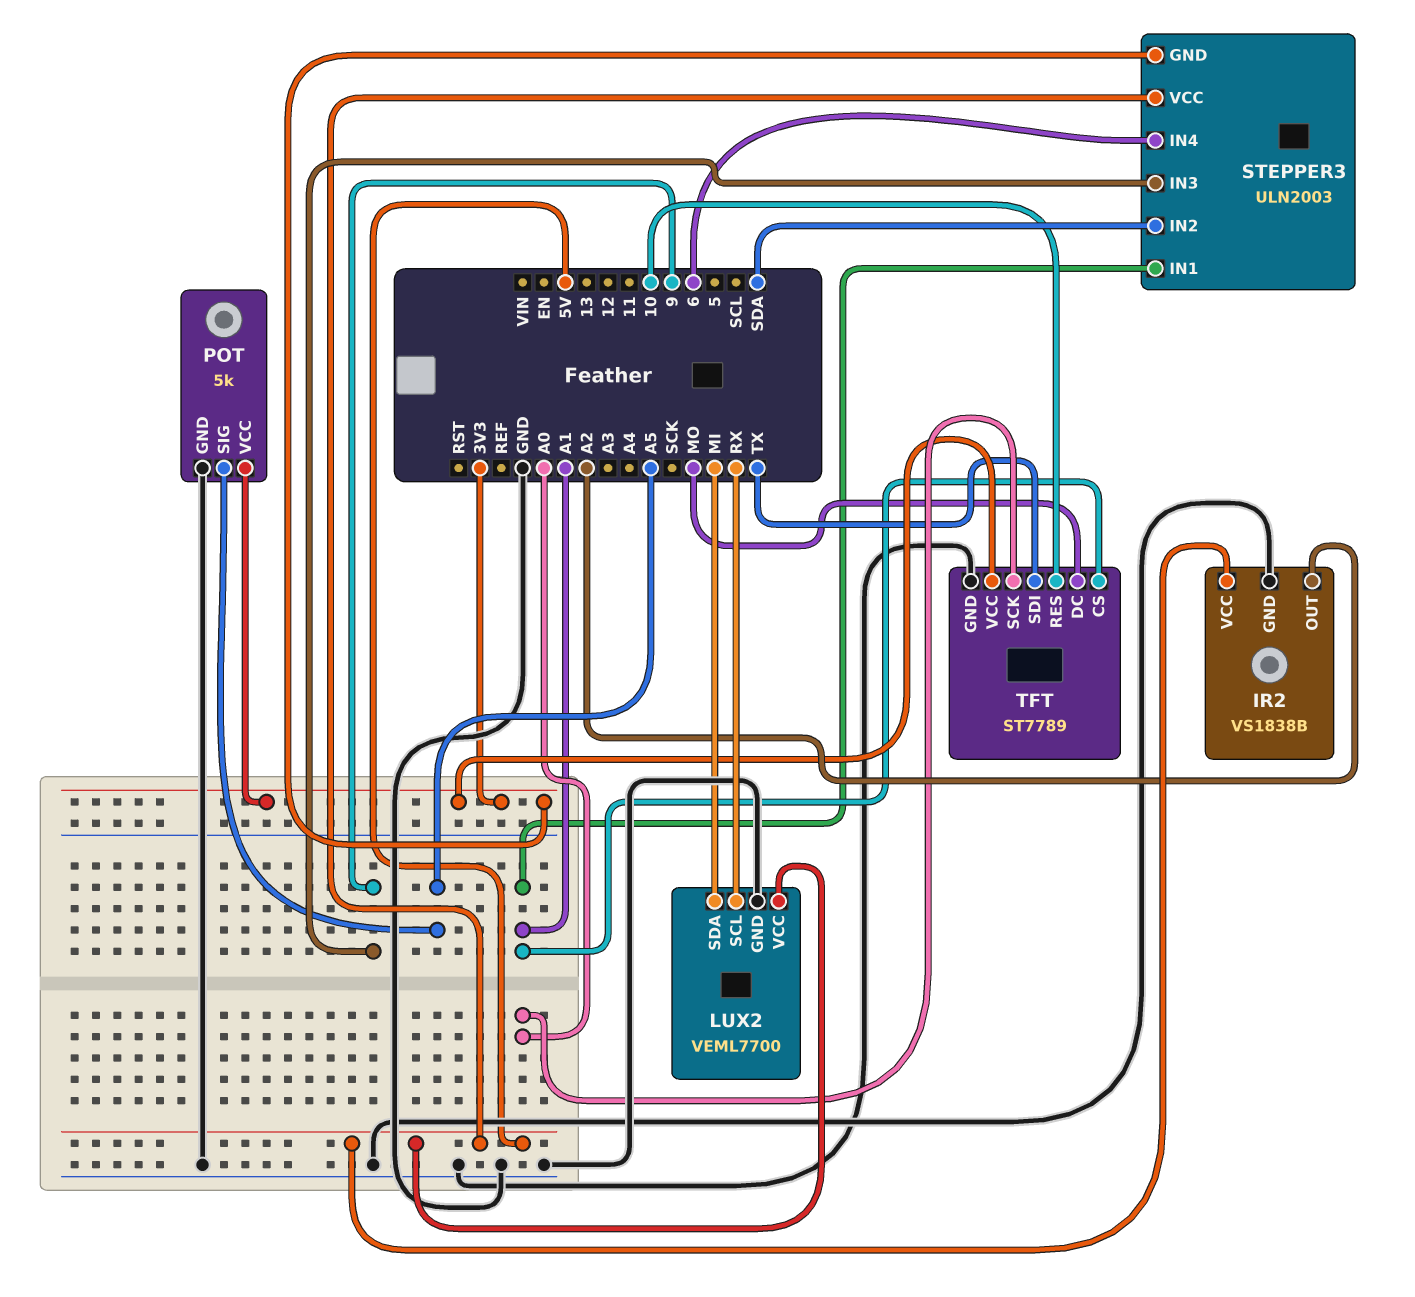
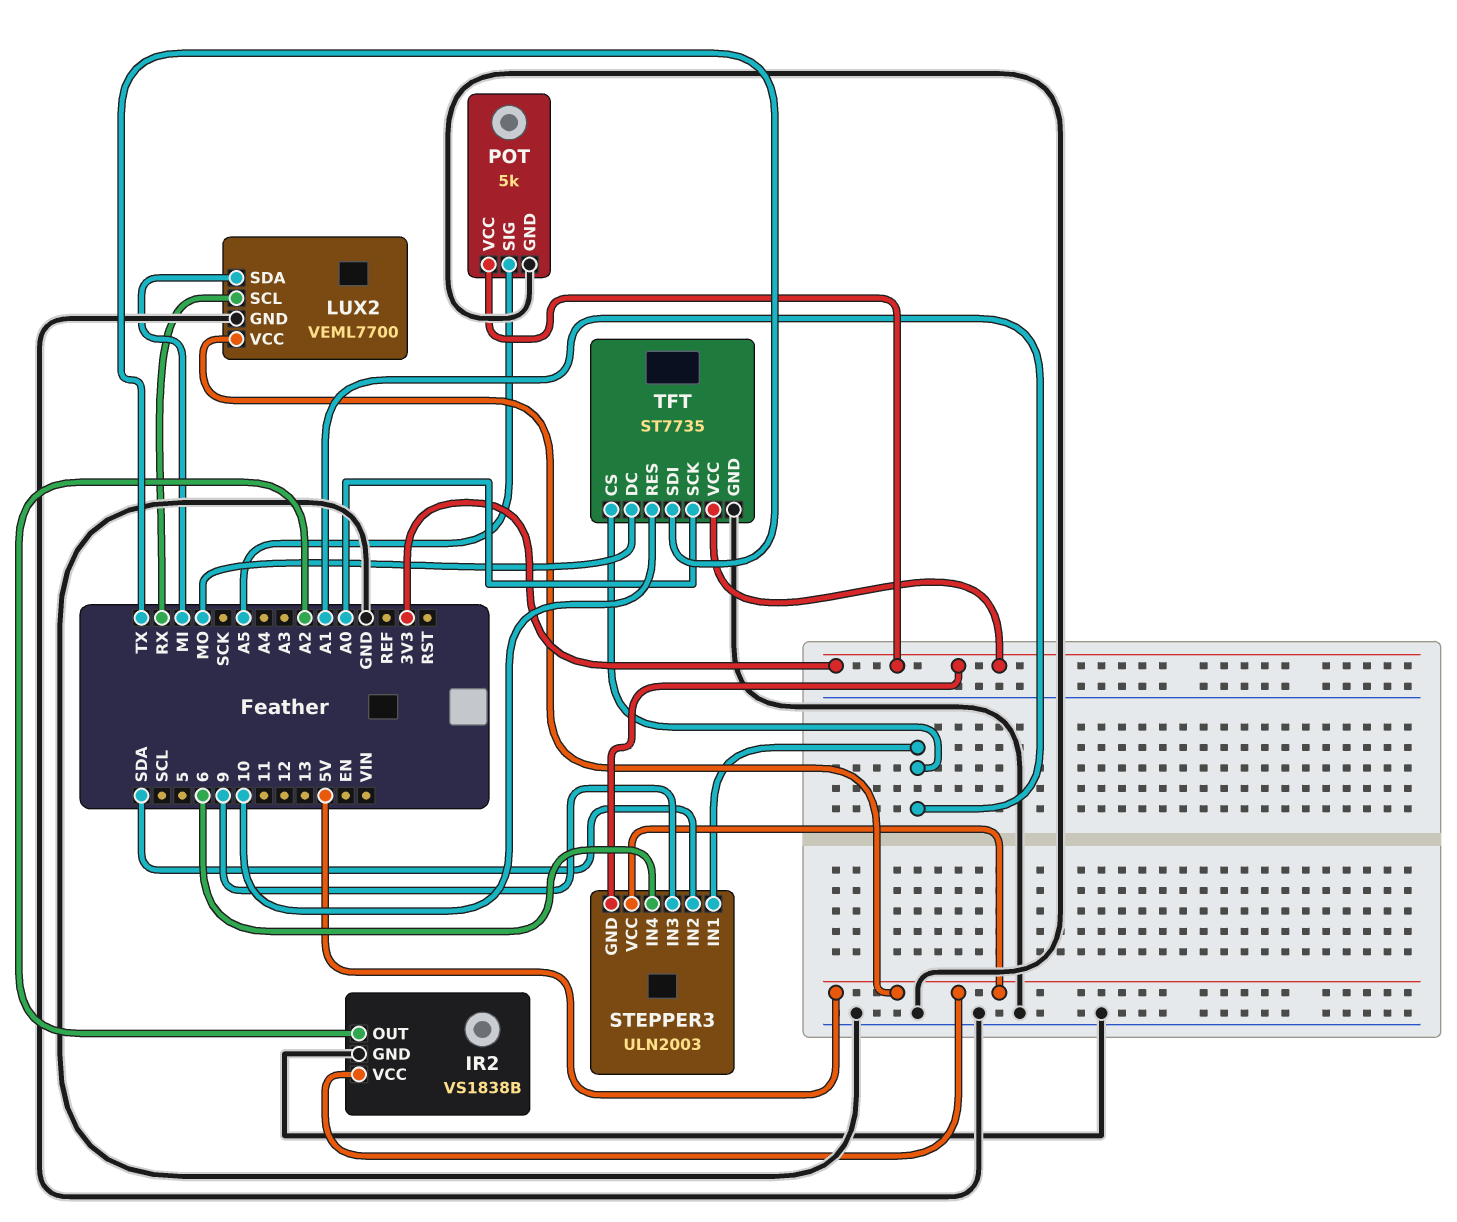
TFT: ST7789 -> ST7735

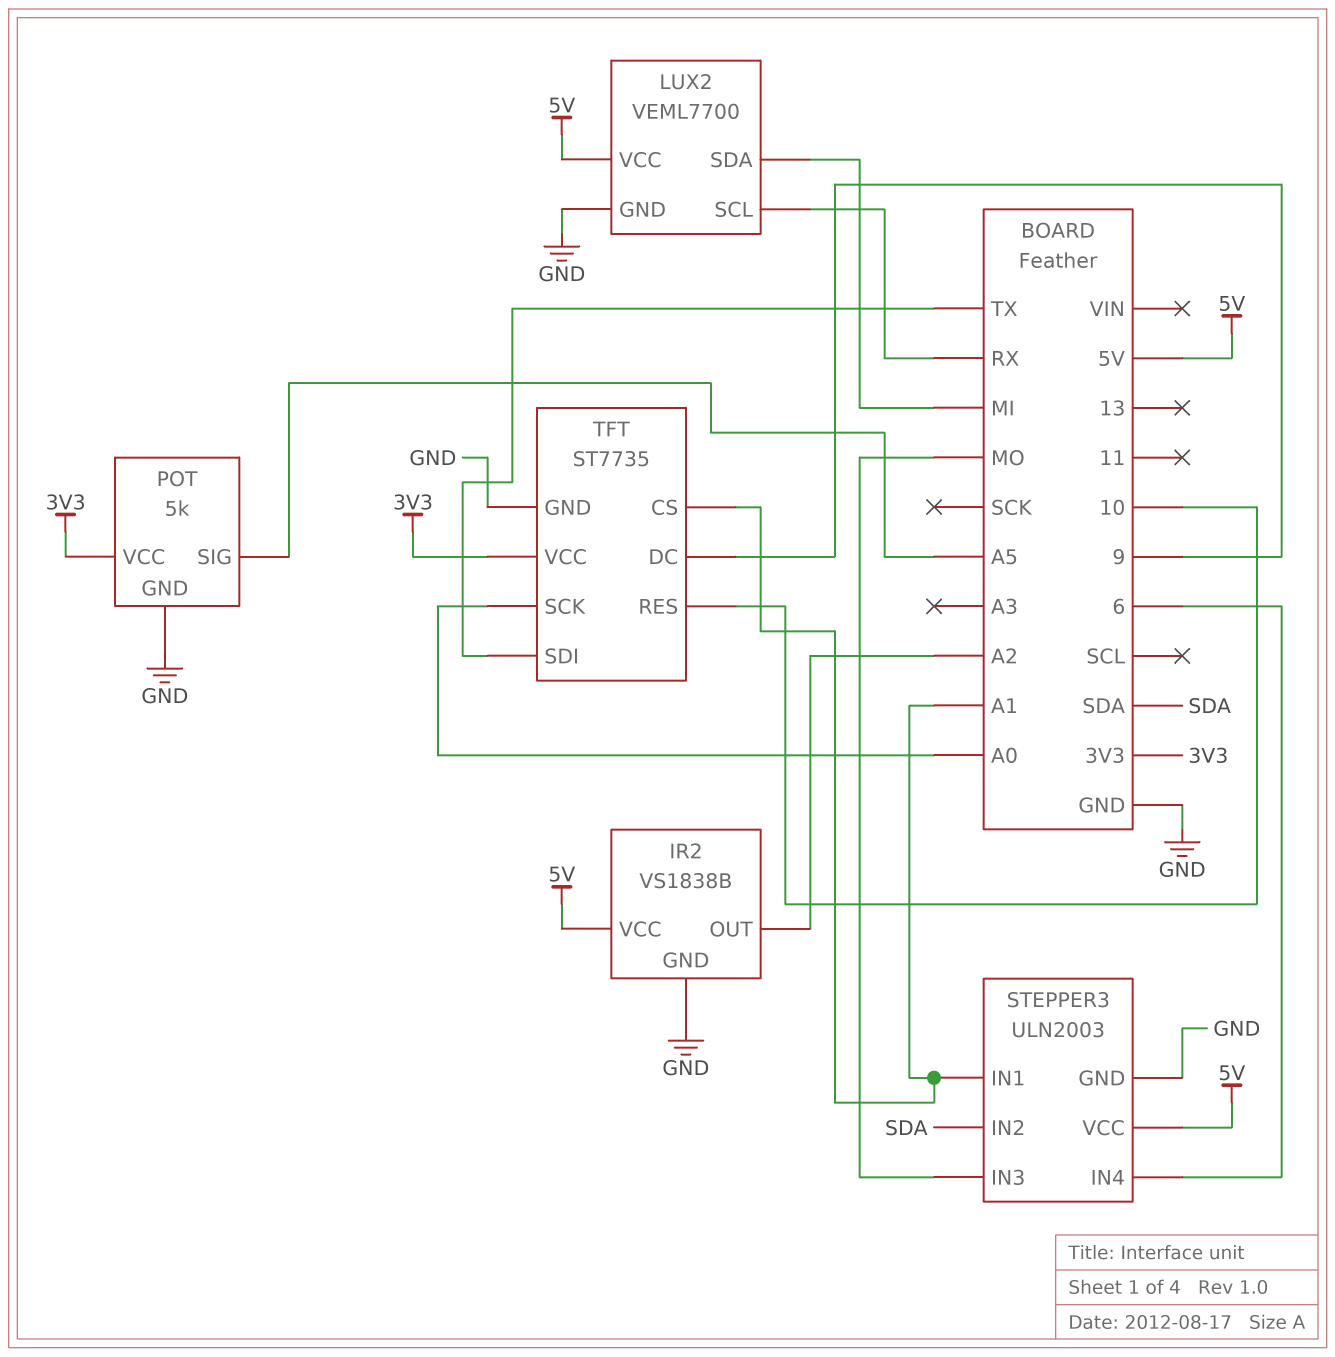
STEPPER3 pin GND: 3V3 -> GND
STEPPER3 pin IN3: 9 -> MO
TFT pin DC: MO -> 9

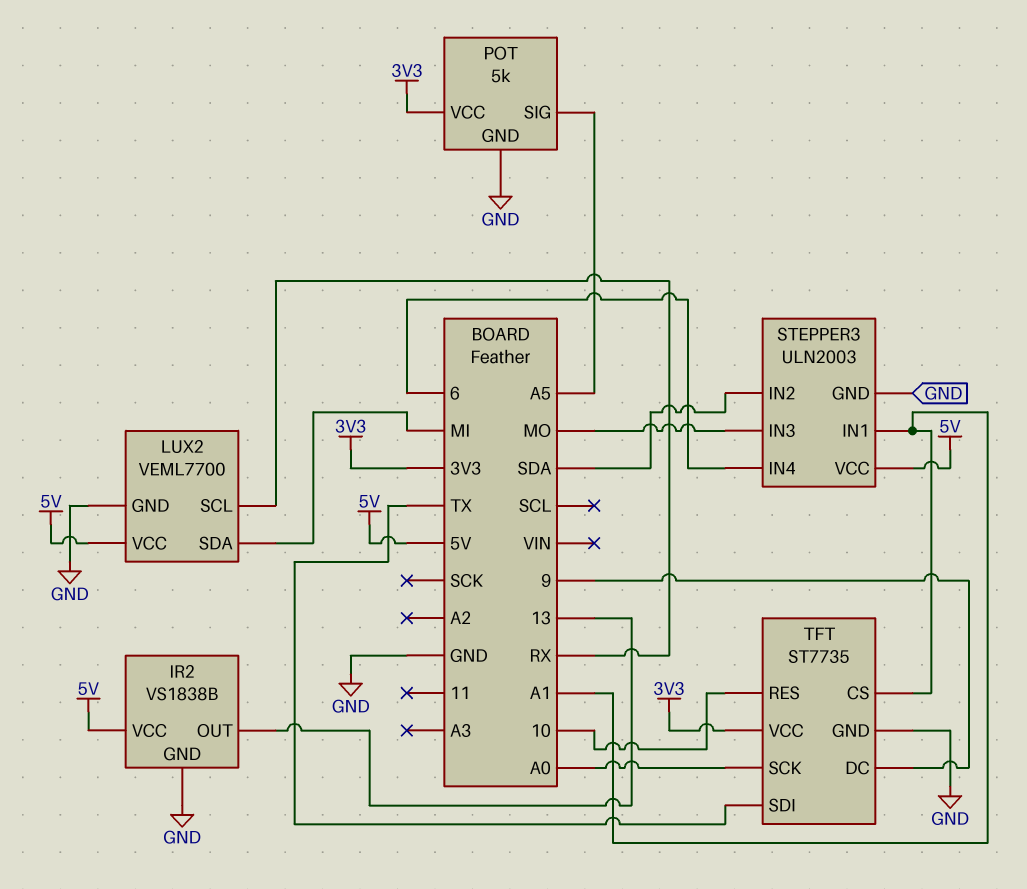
IR2 pin OUT: A2 -> 13

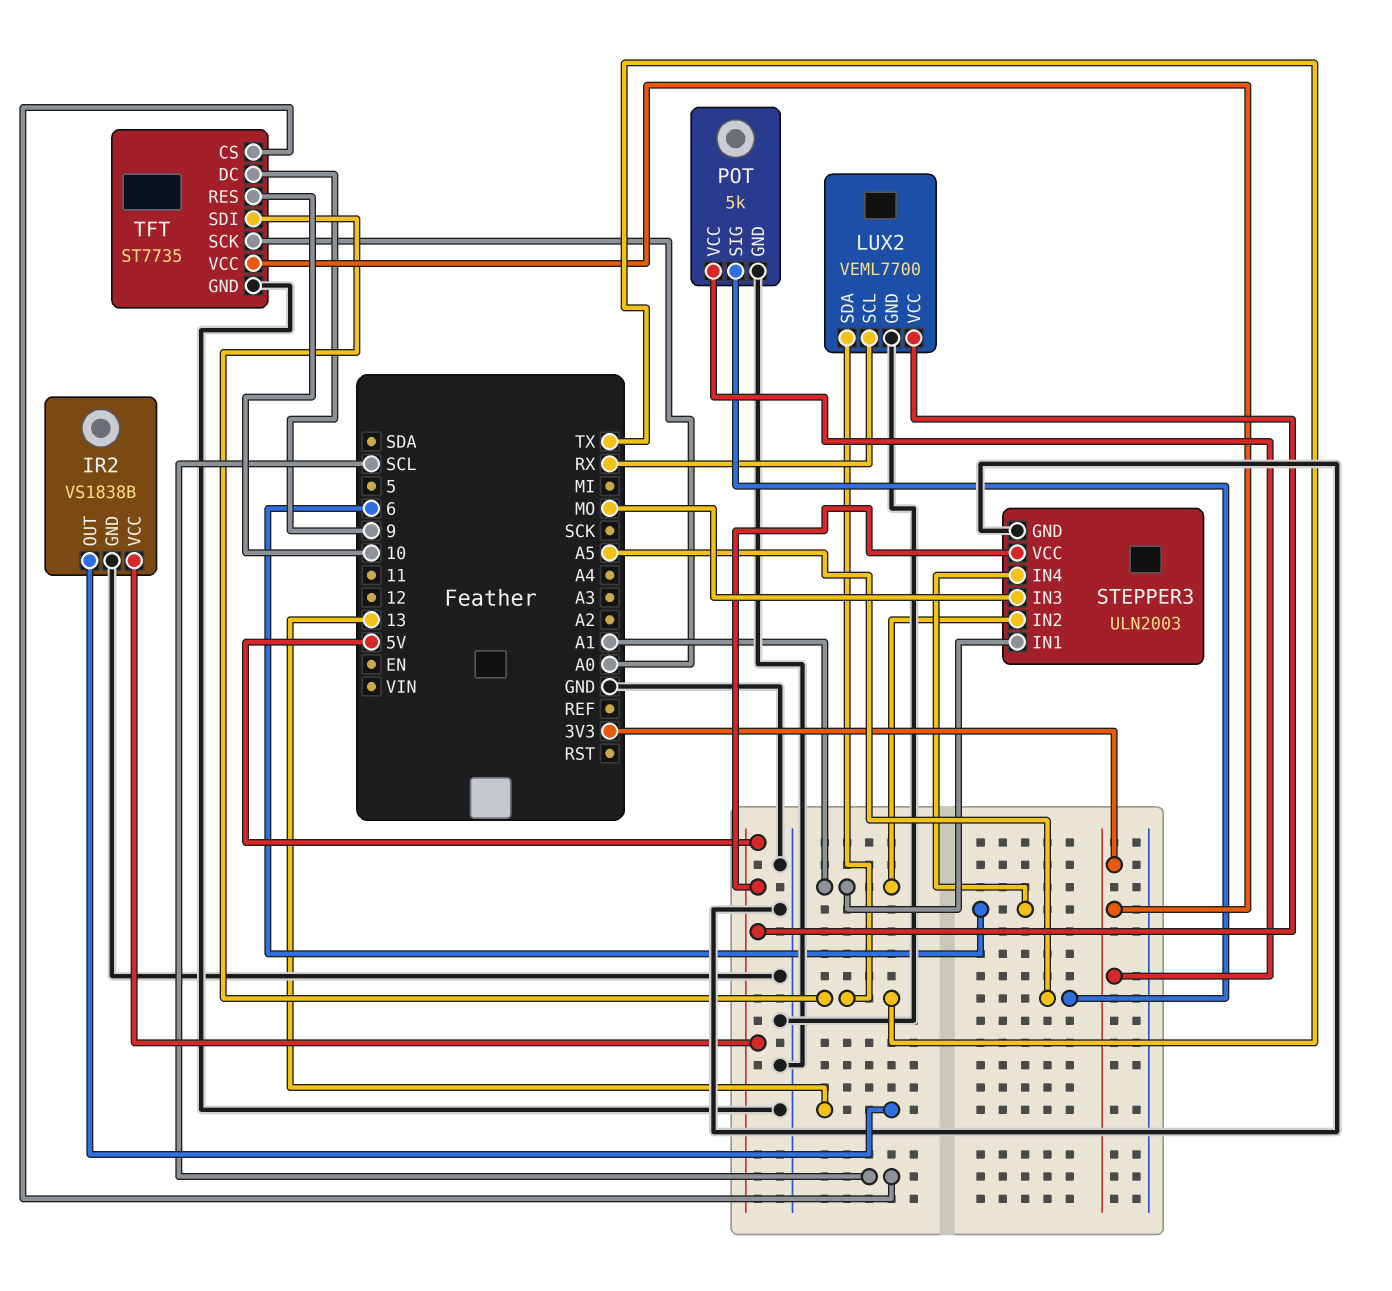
LUX2 pin SDA: MI -> TX
STEPPER3 pin IN2: SDA -> A1
TFT pin CS: A1 -> SCL

